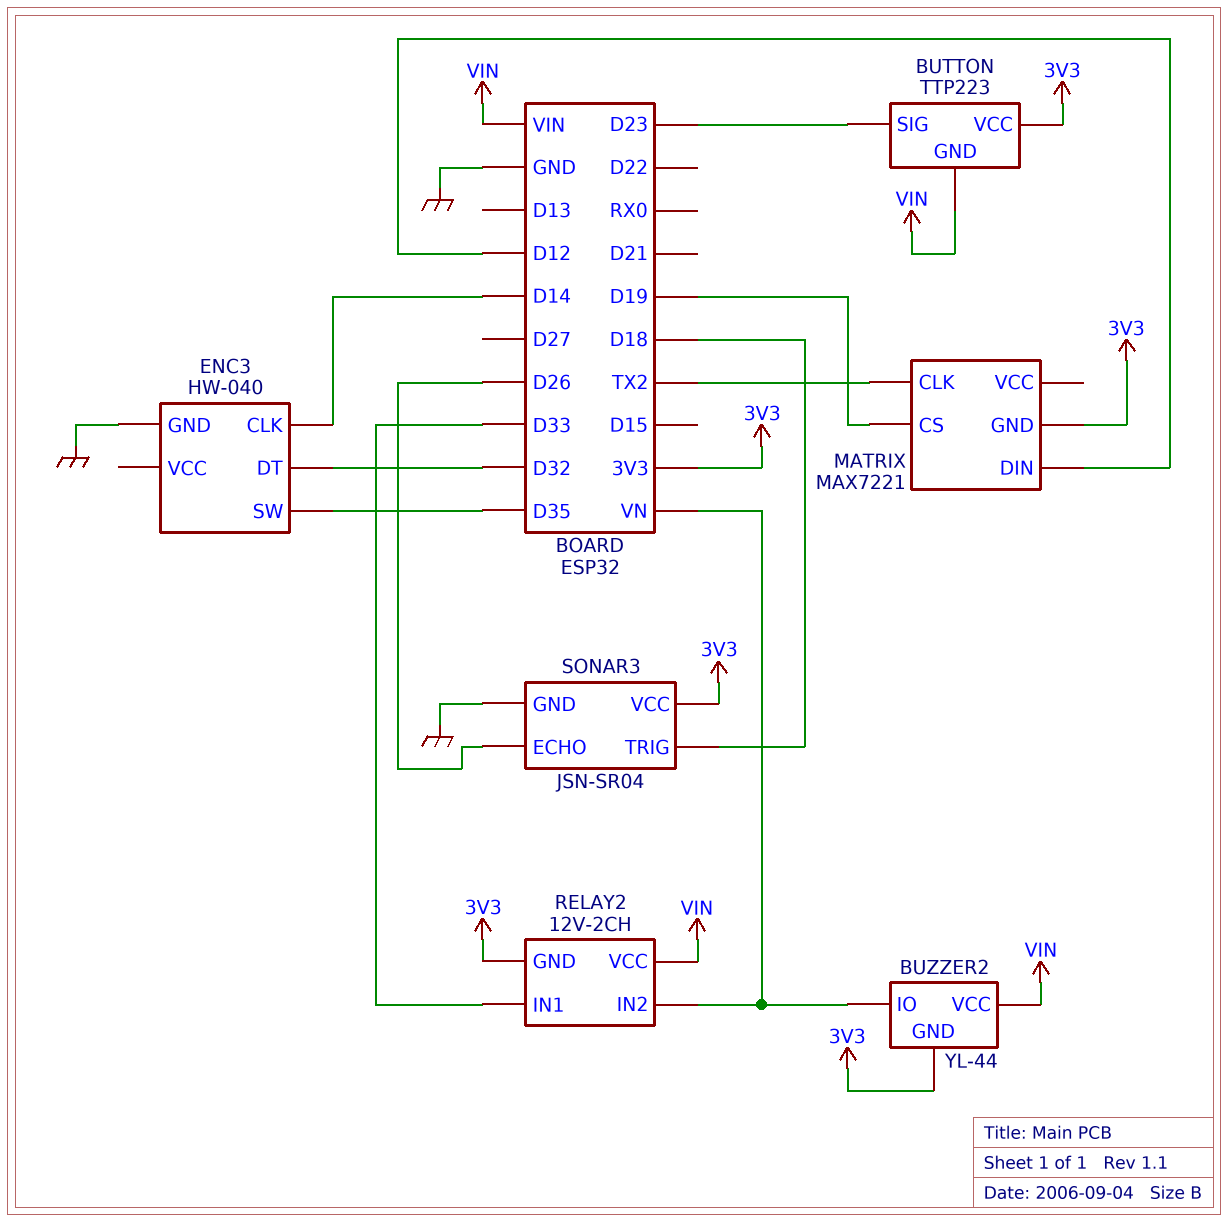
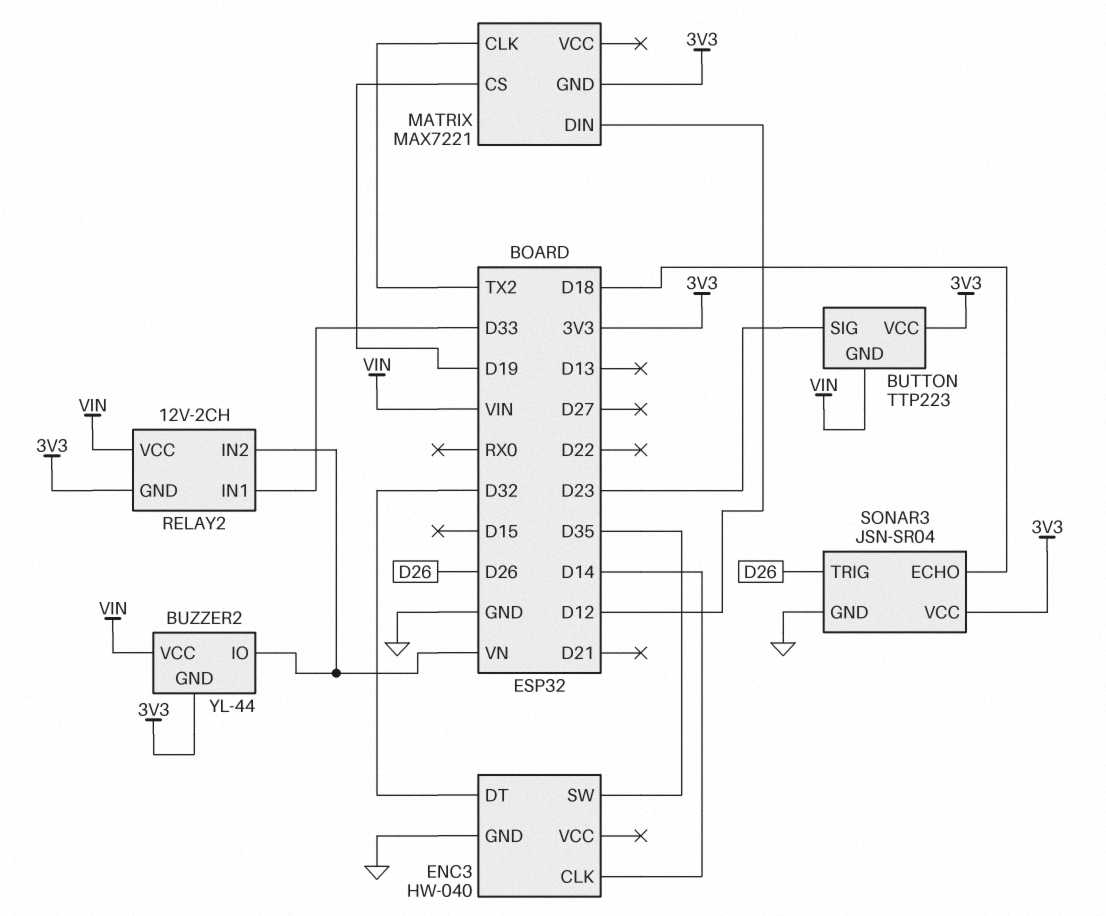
SONAR3 pin ECHO: D26 -> D18
SONAR3 pin TRIG: D18 -> D26

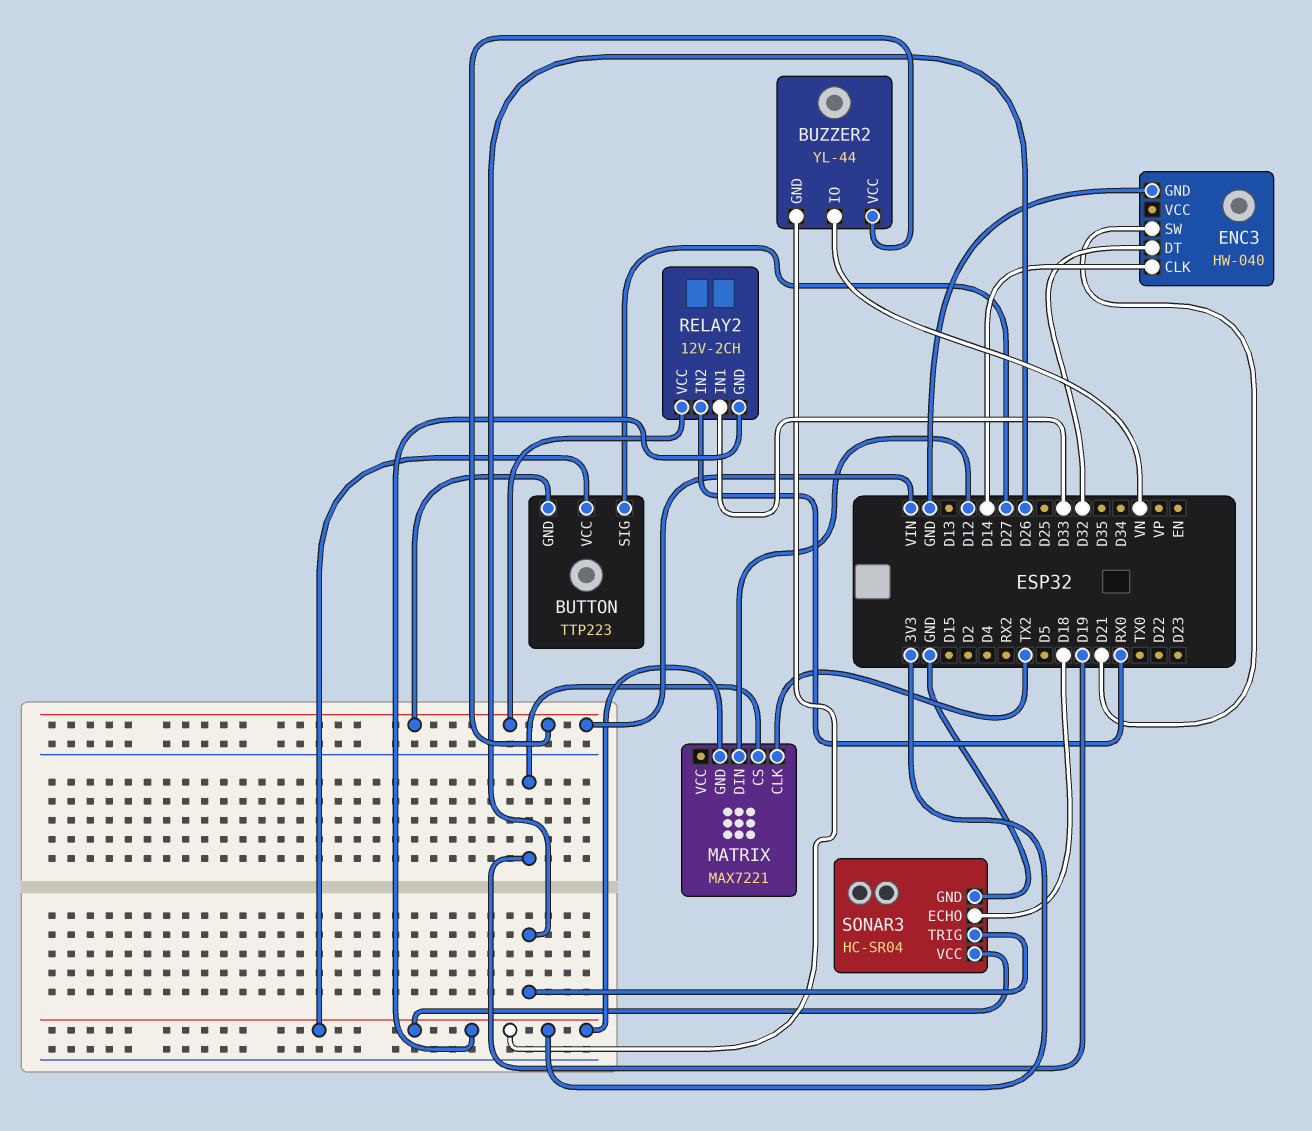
BUTTON pin SIG: D23 -> D27
ENC3 pin SW: D35 -> D21
RELAY2 pin IN2: VN -> RX0
SONAR3: JSN-SR04 -> HC-SR04

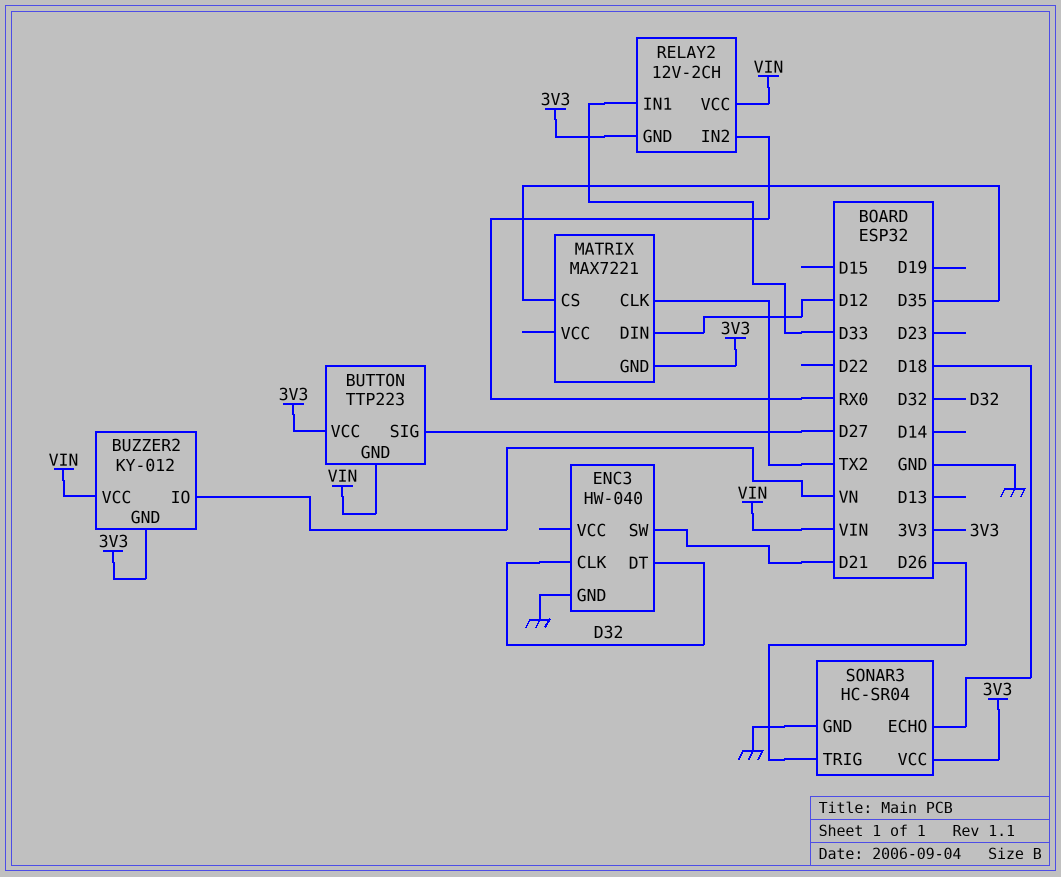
BUZZER2: YL-44 -> KY-012
ENC3 pin CLK: D14 -> D32
MATRIX pin CS: D19 -> D35

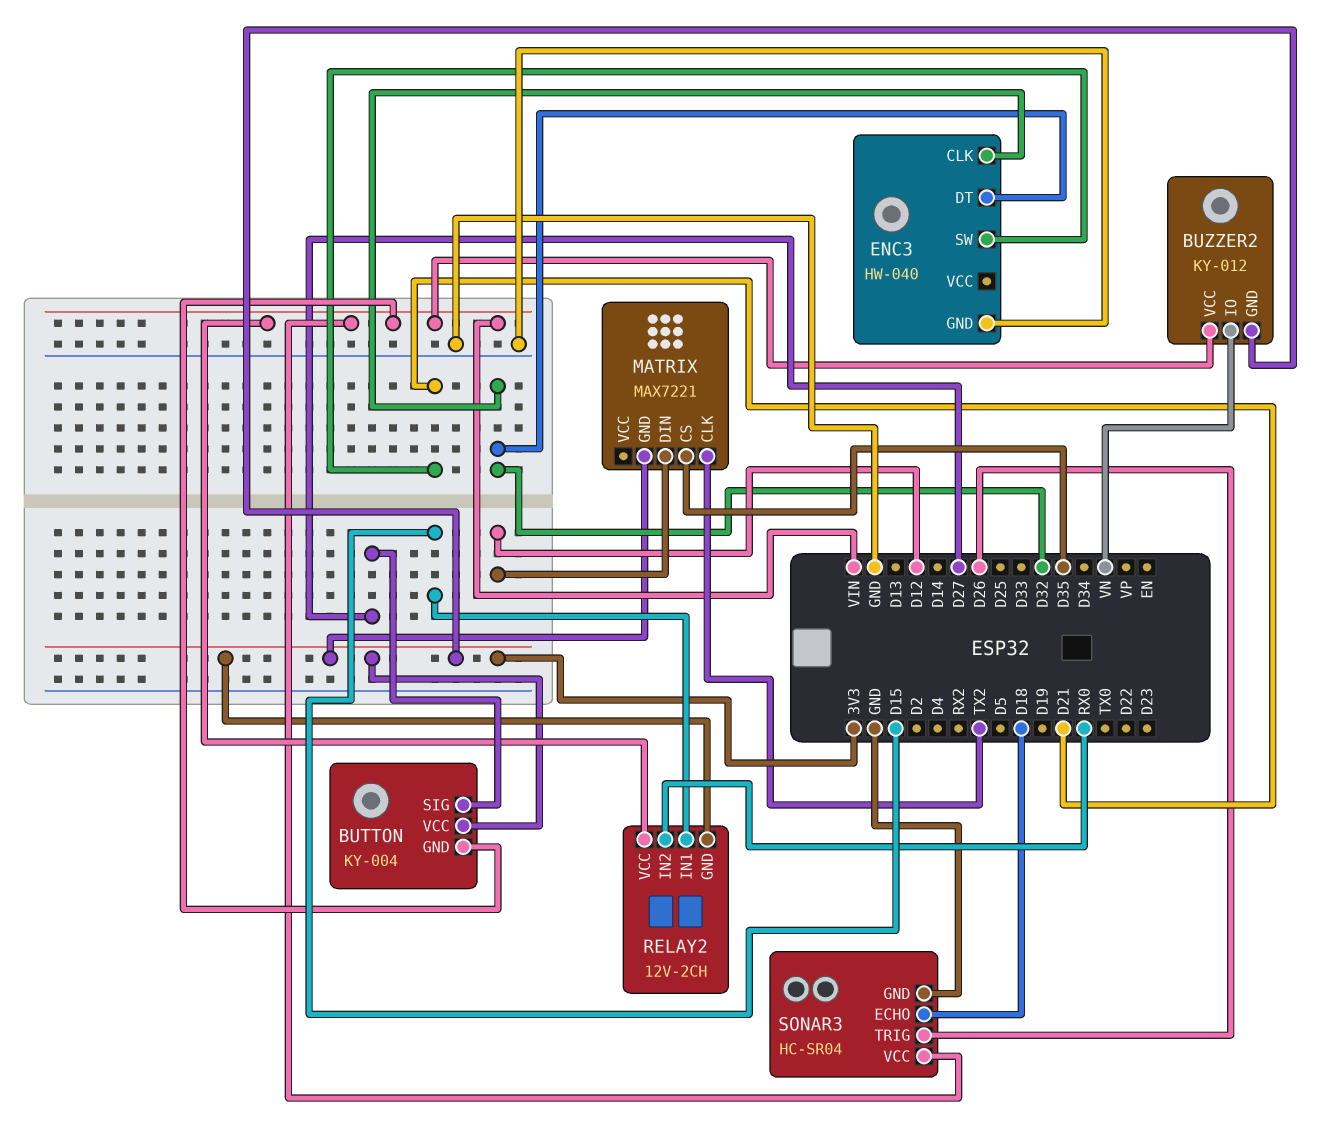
BUTTON: TTP223 -> KY-004
RELAY2 pin IN1: D33 -> D15
SONAR3 pin VCC: 3V3 -> VIN

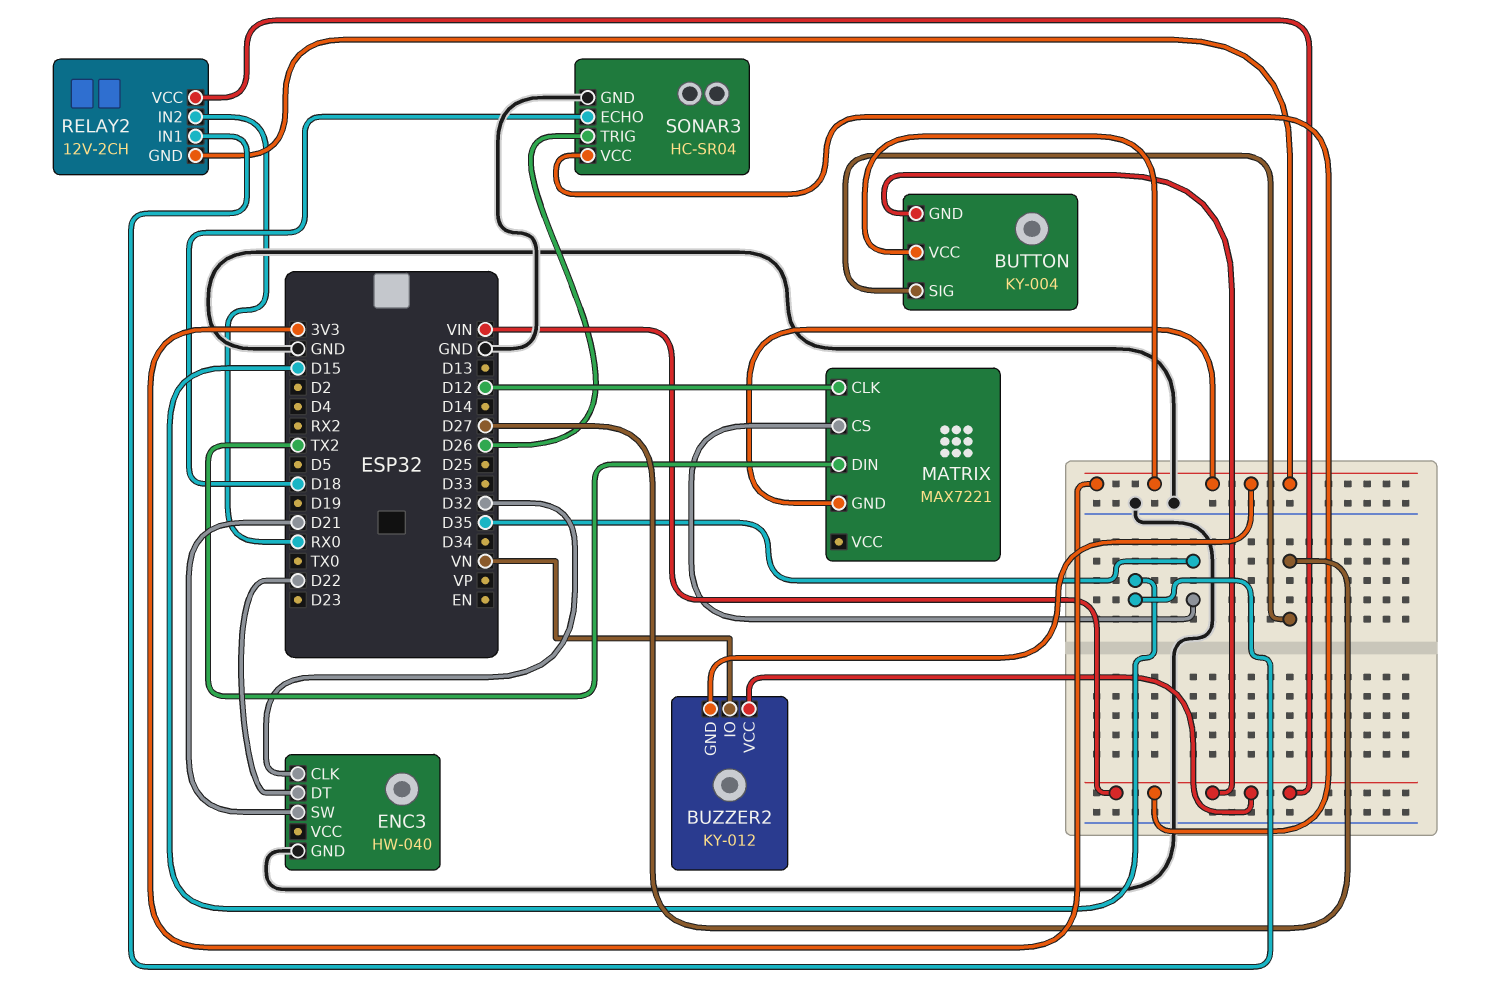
ENC3 pin DT: D32 -> D22
MATRIX pin CLK: TX2 -> D12
MATRIX pin DIN: D12 -> TX2

